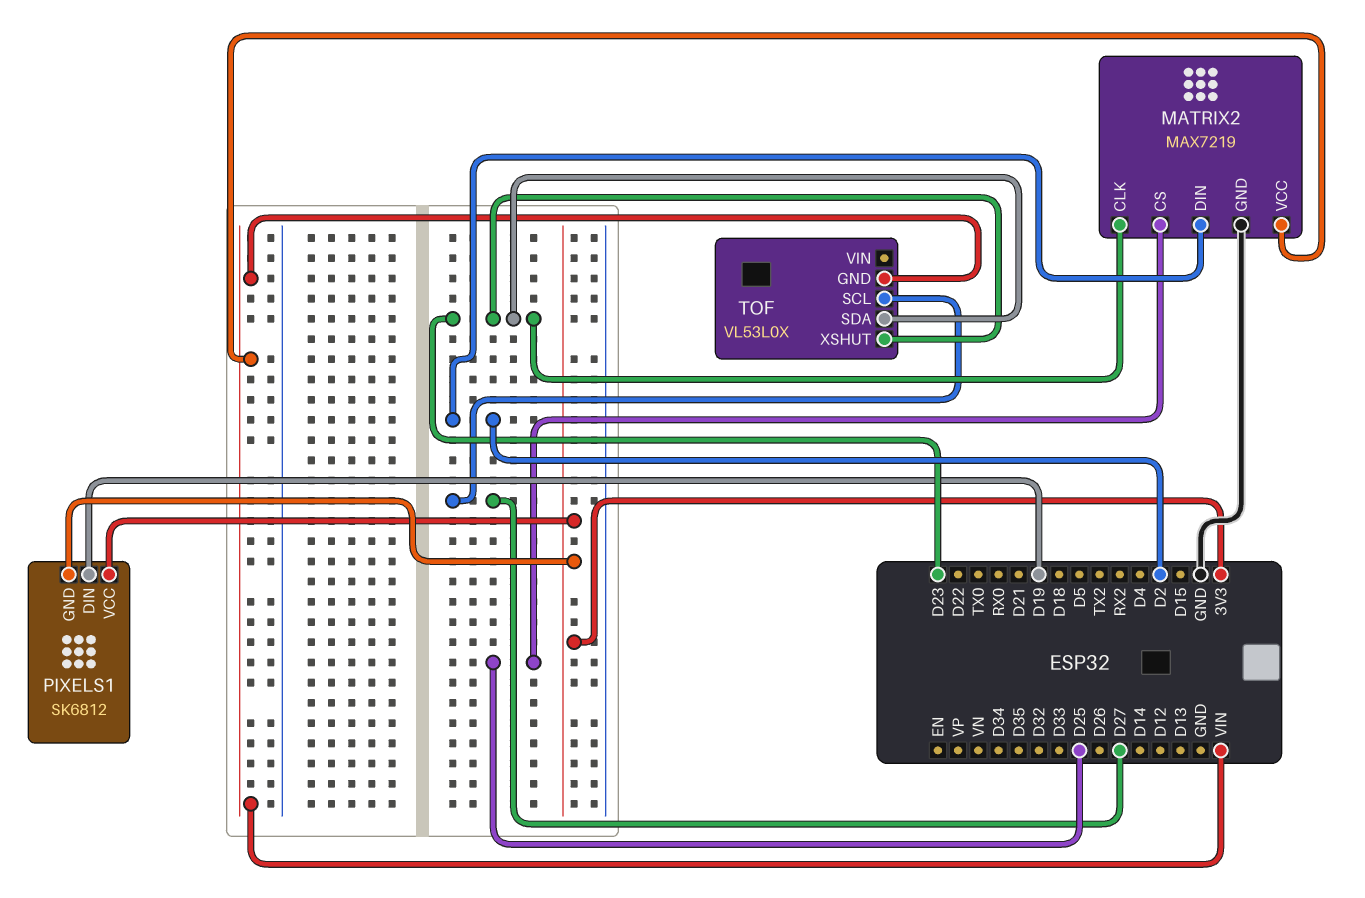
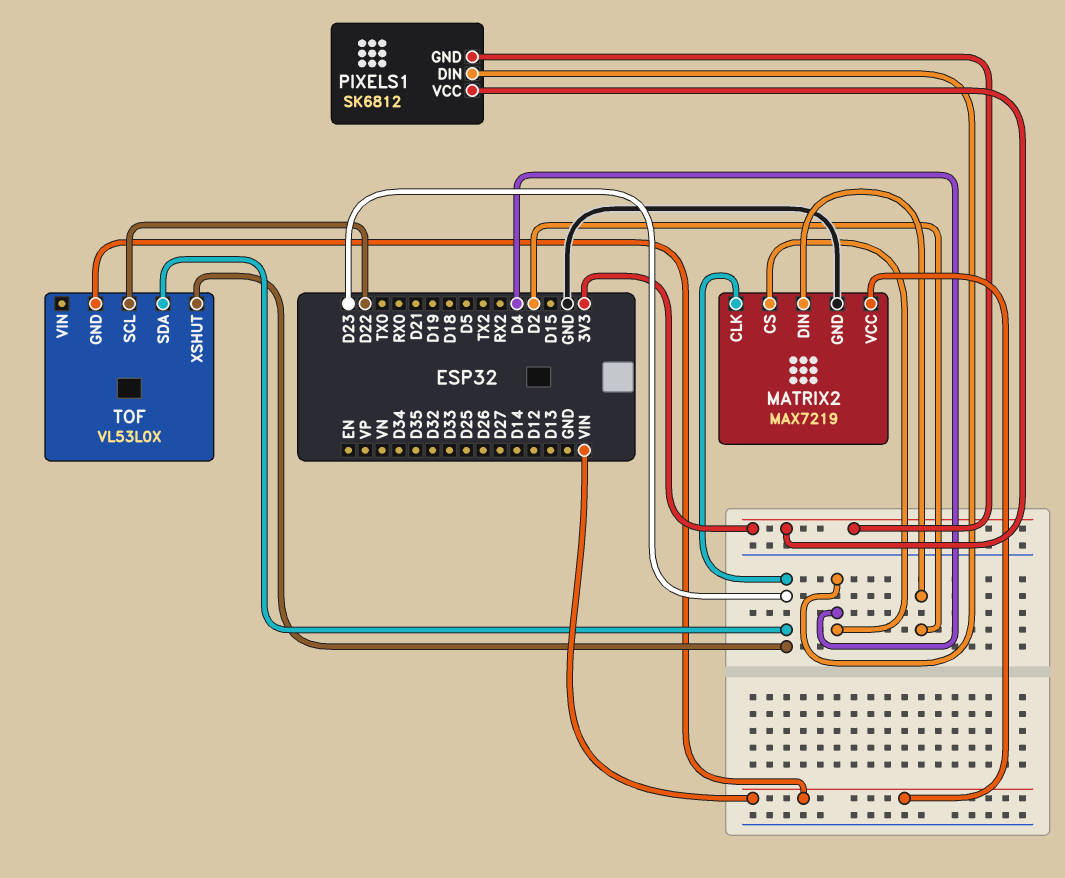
MATRIX2 pin CS: D25 -> D4
PIXELS1 pin DIN: D19 -> D4
TOF pin SCL: D27 -> D22

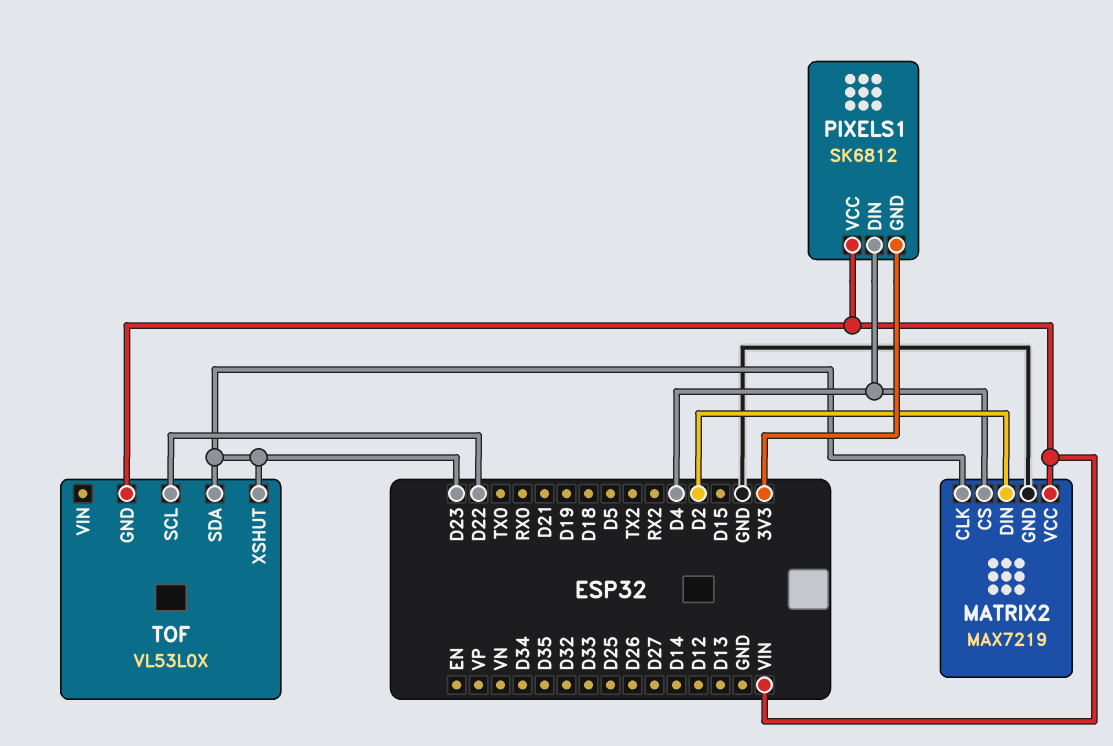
PIXELS1 pin VCC: 3V3 -> VIN

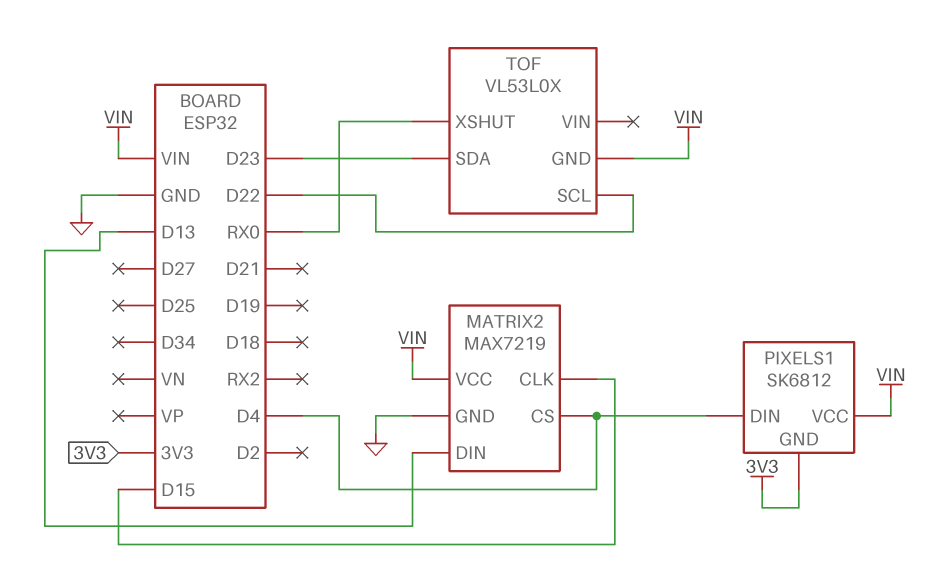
MATRIX2 pin CLK: D23 -> D15
MATRIX2 pin DIN: D2 -> D13
TOF pin XSHUT: D23 -> RX0

